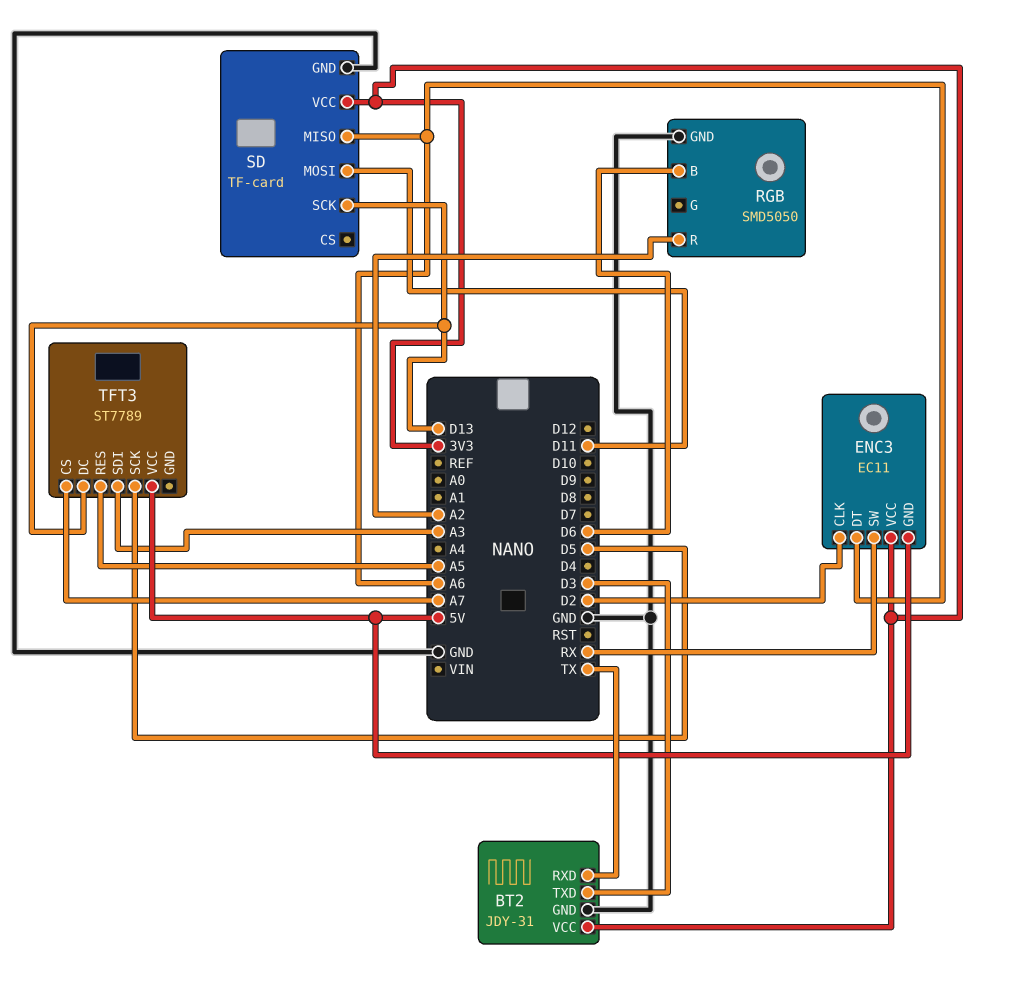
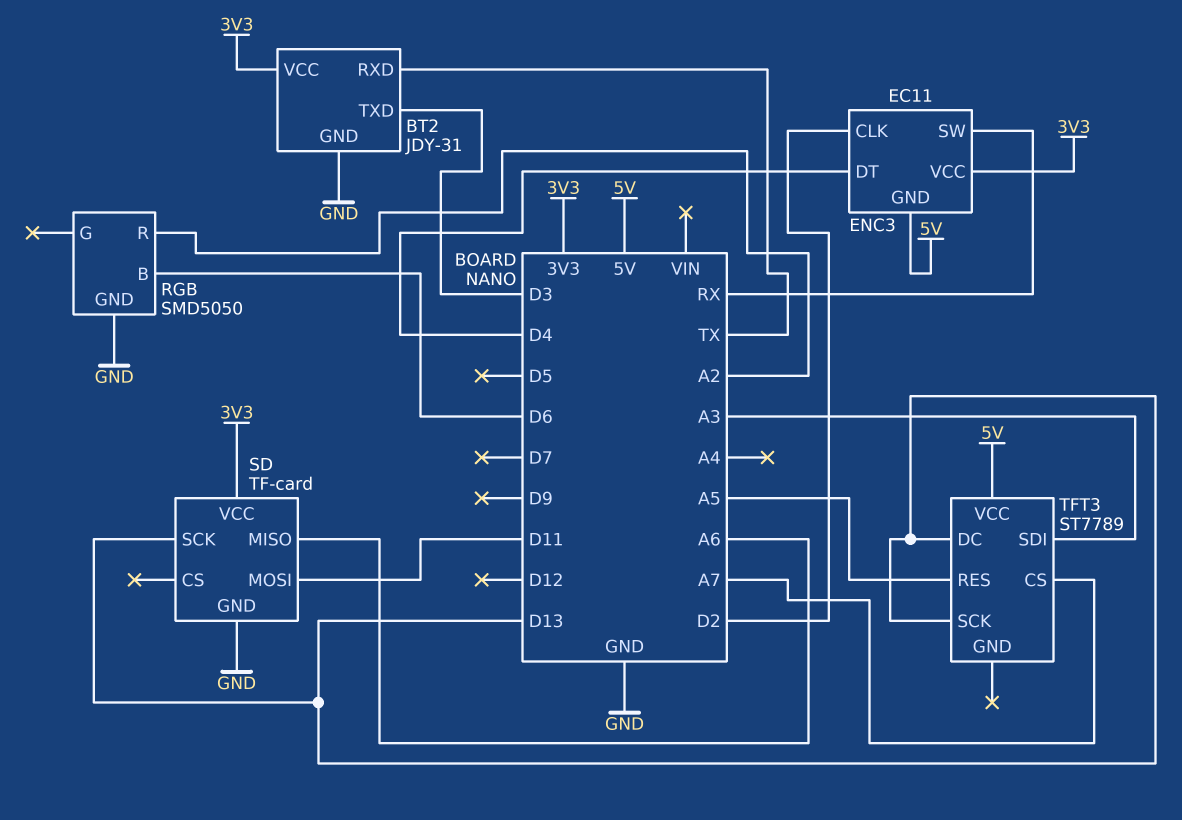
ENC3 pin DT: A6 -> D4
TFT3 pin SCK: D5 -> D13

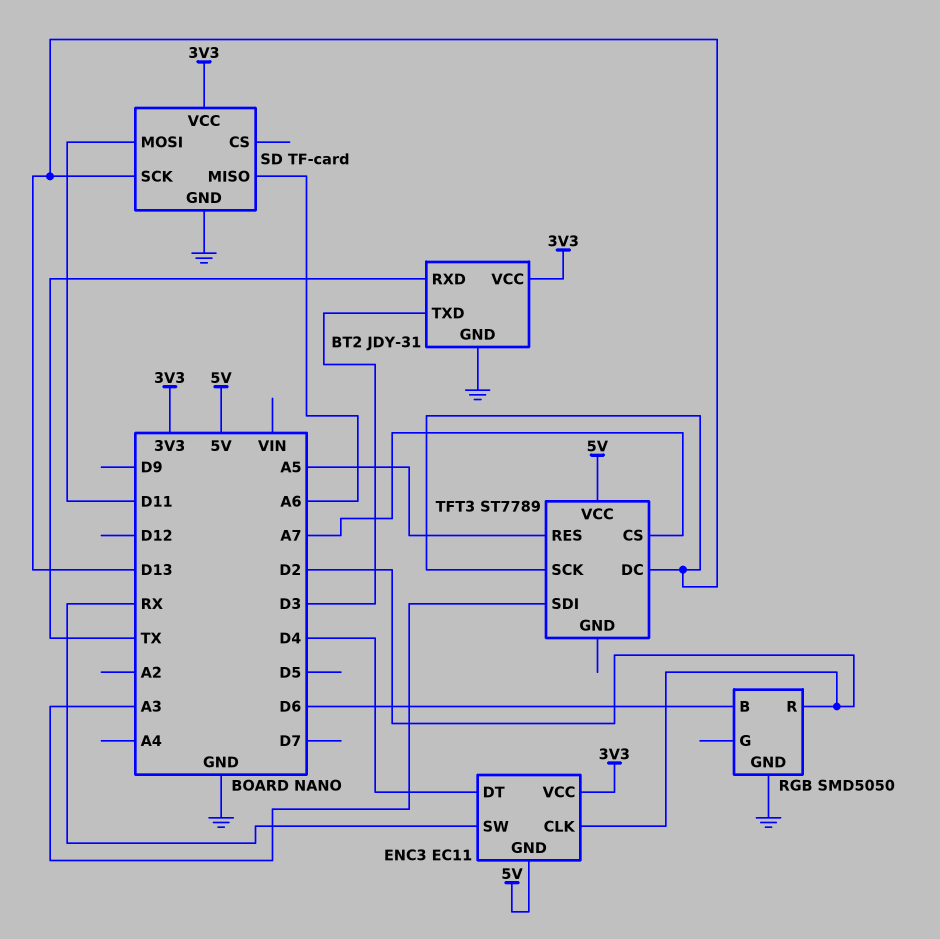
RGB pin R: A2 -> D2

